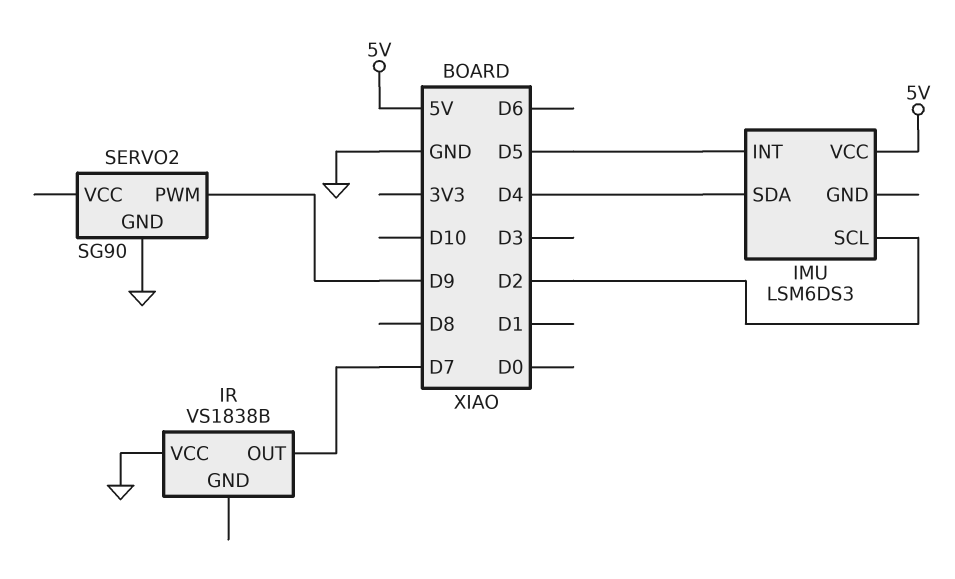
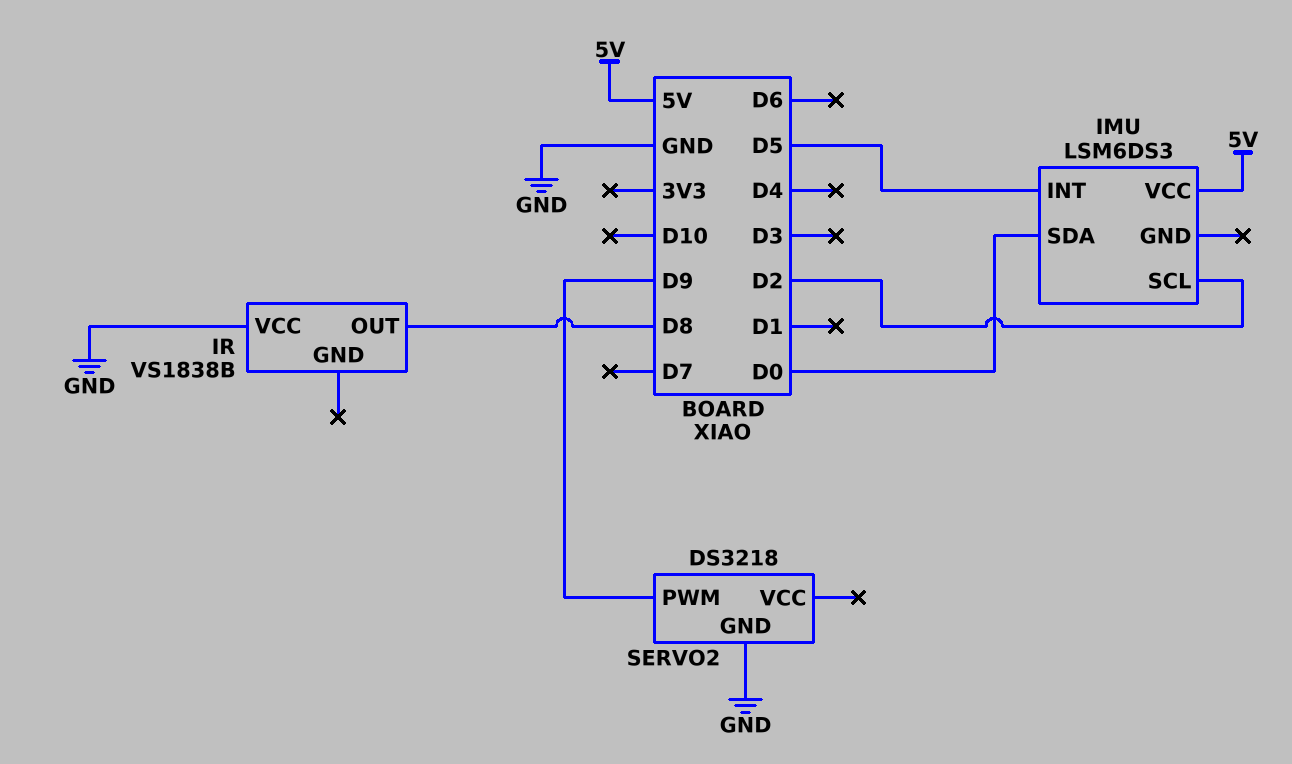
IMU pin SDA: D4 -> D0
IR pin OUT: D7 -> D8
SERVO2: SG90 -> DS3218

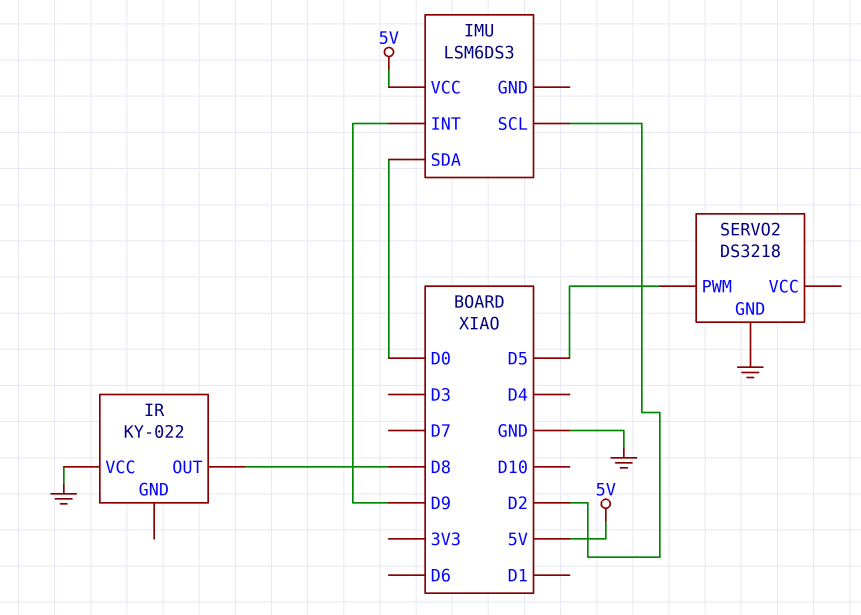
IMU pin INT: D5 -> D9
IR: VS1838B -> KY-022
SERVO2 pin PWM: D9 -> D5

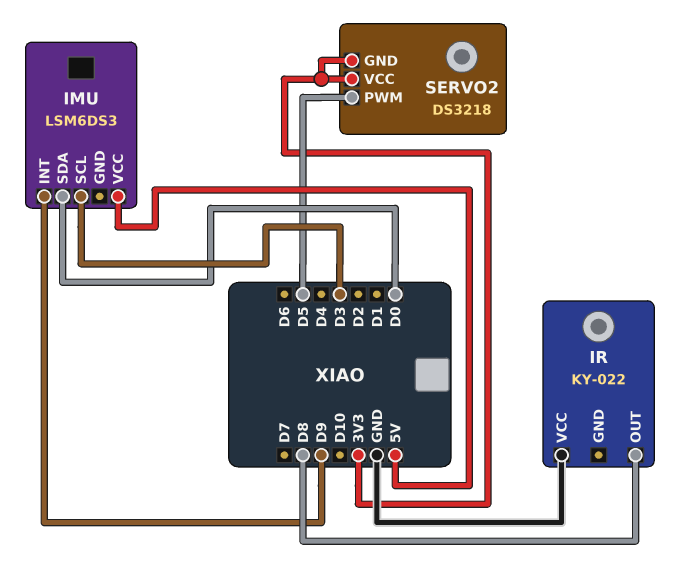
IMU pin SCL: D2 -> D3
SERVO2 pin GND: GND -> 3V3
SERVO2 pin VCC: none -> 3V3

